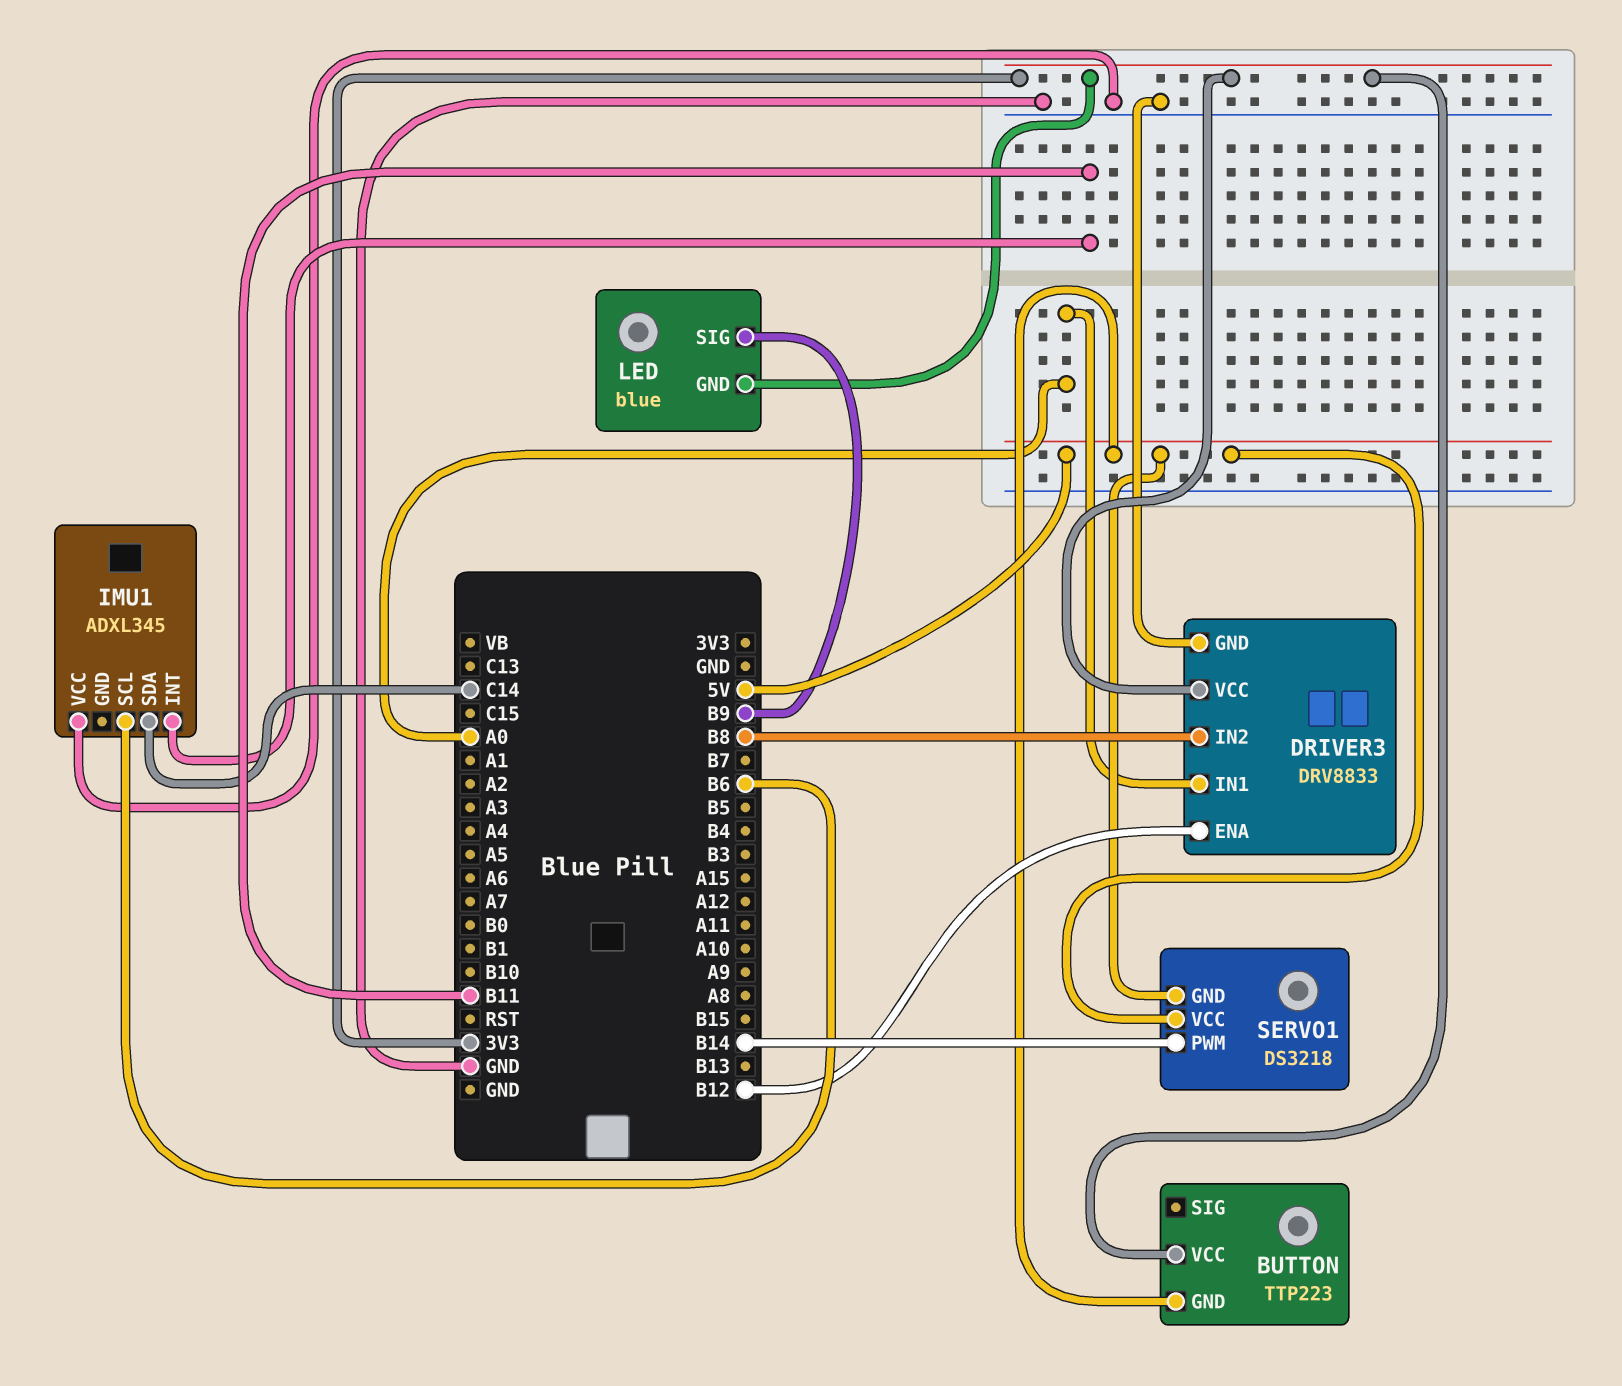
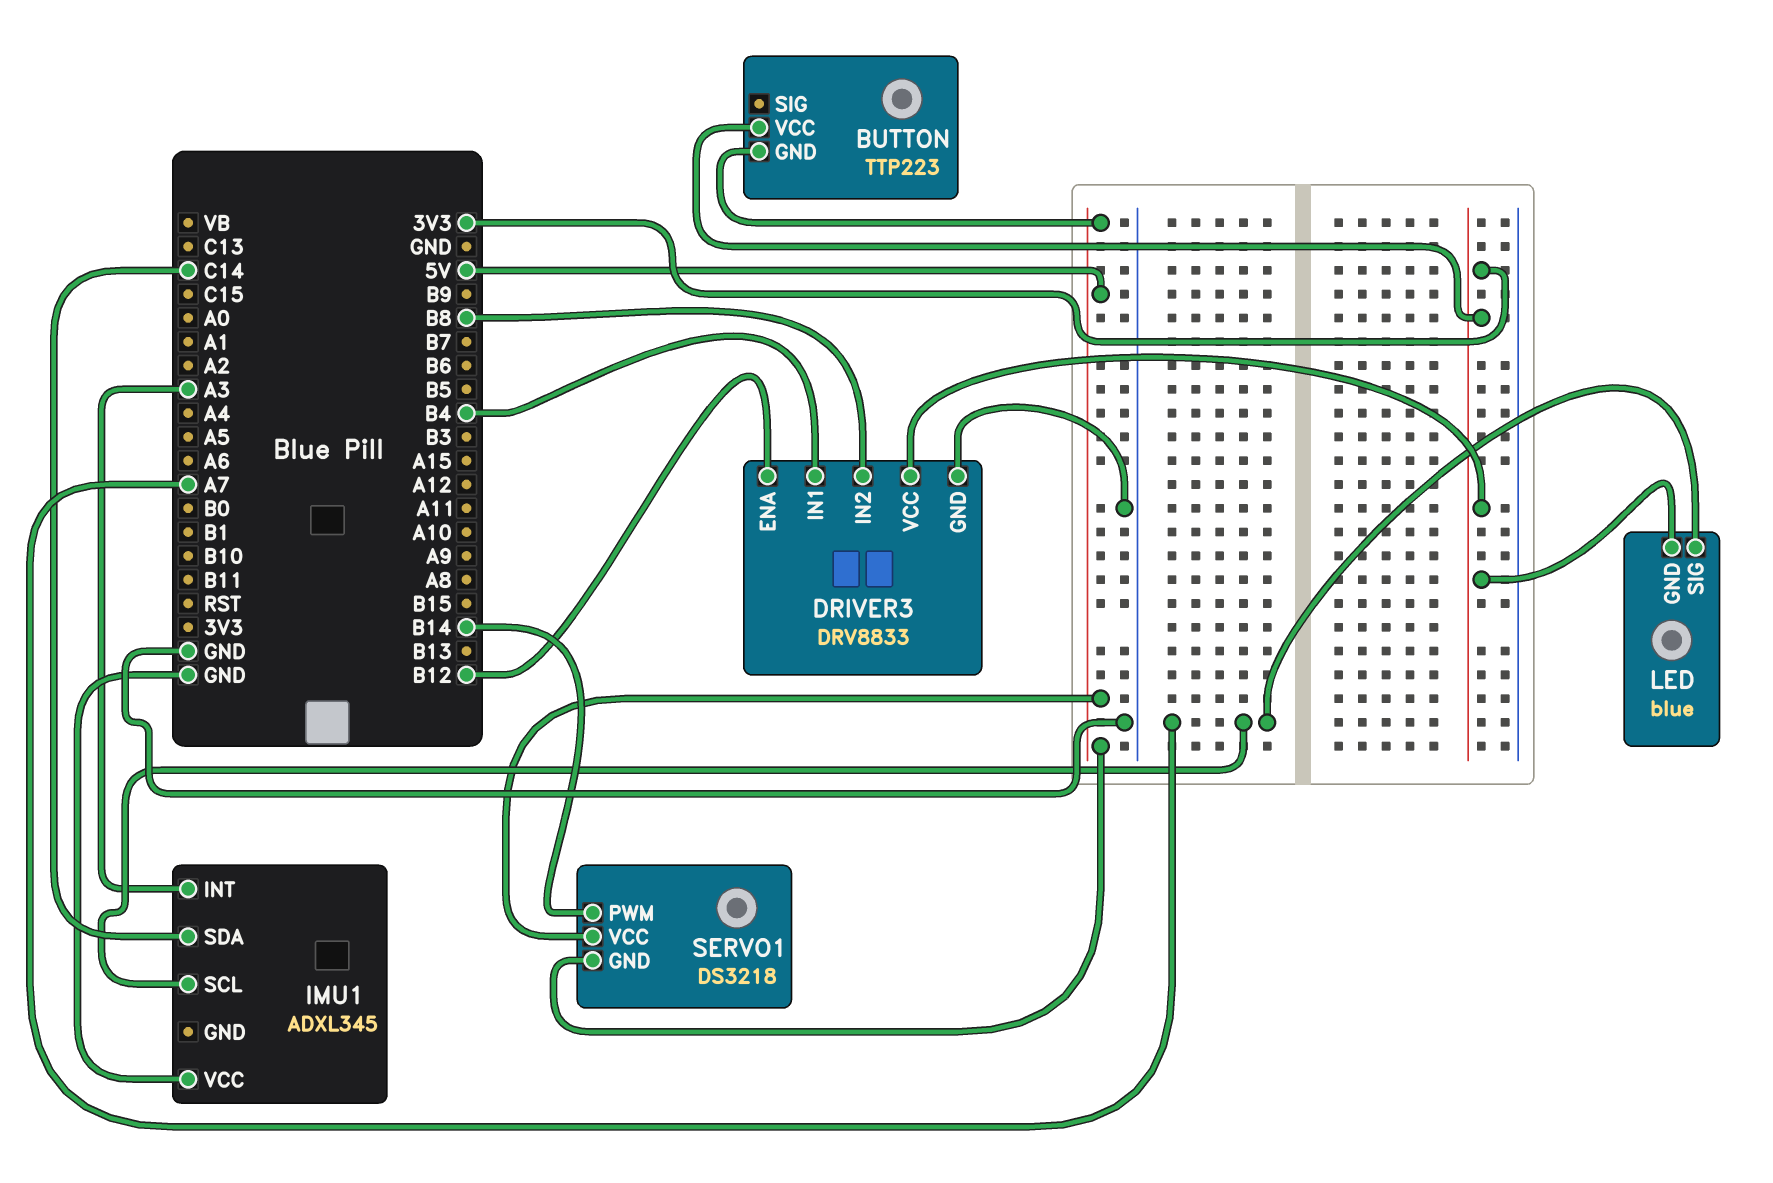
DRIVER3 pin IN1: A0 -> B4
IMU1 pin INT: B11 -> A3
IMU1 pin SCL: B6 -> A7
LED pin SIG: B9 -> A7

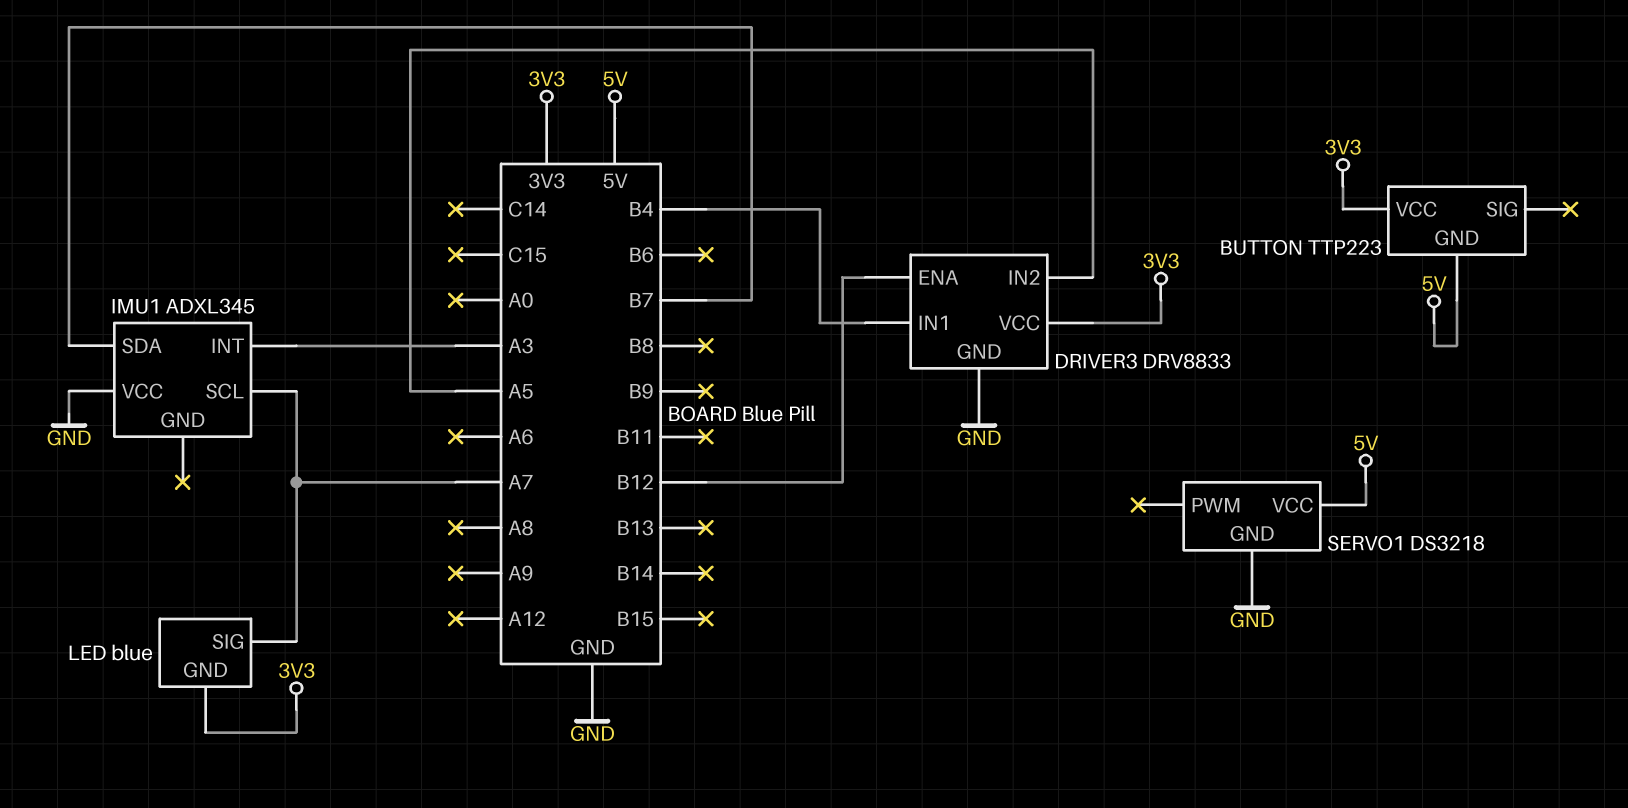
DRIVER3 pin IN2: B8 -> A5
IMU1 pin SDA: C14 -> B7
SERVO1 pin GND: 5V -> GND
SERVO1 pin PWM: B14 -> none

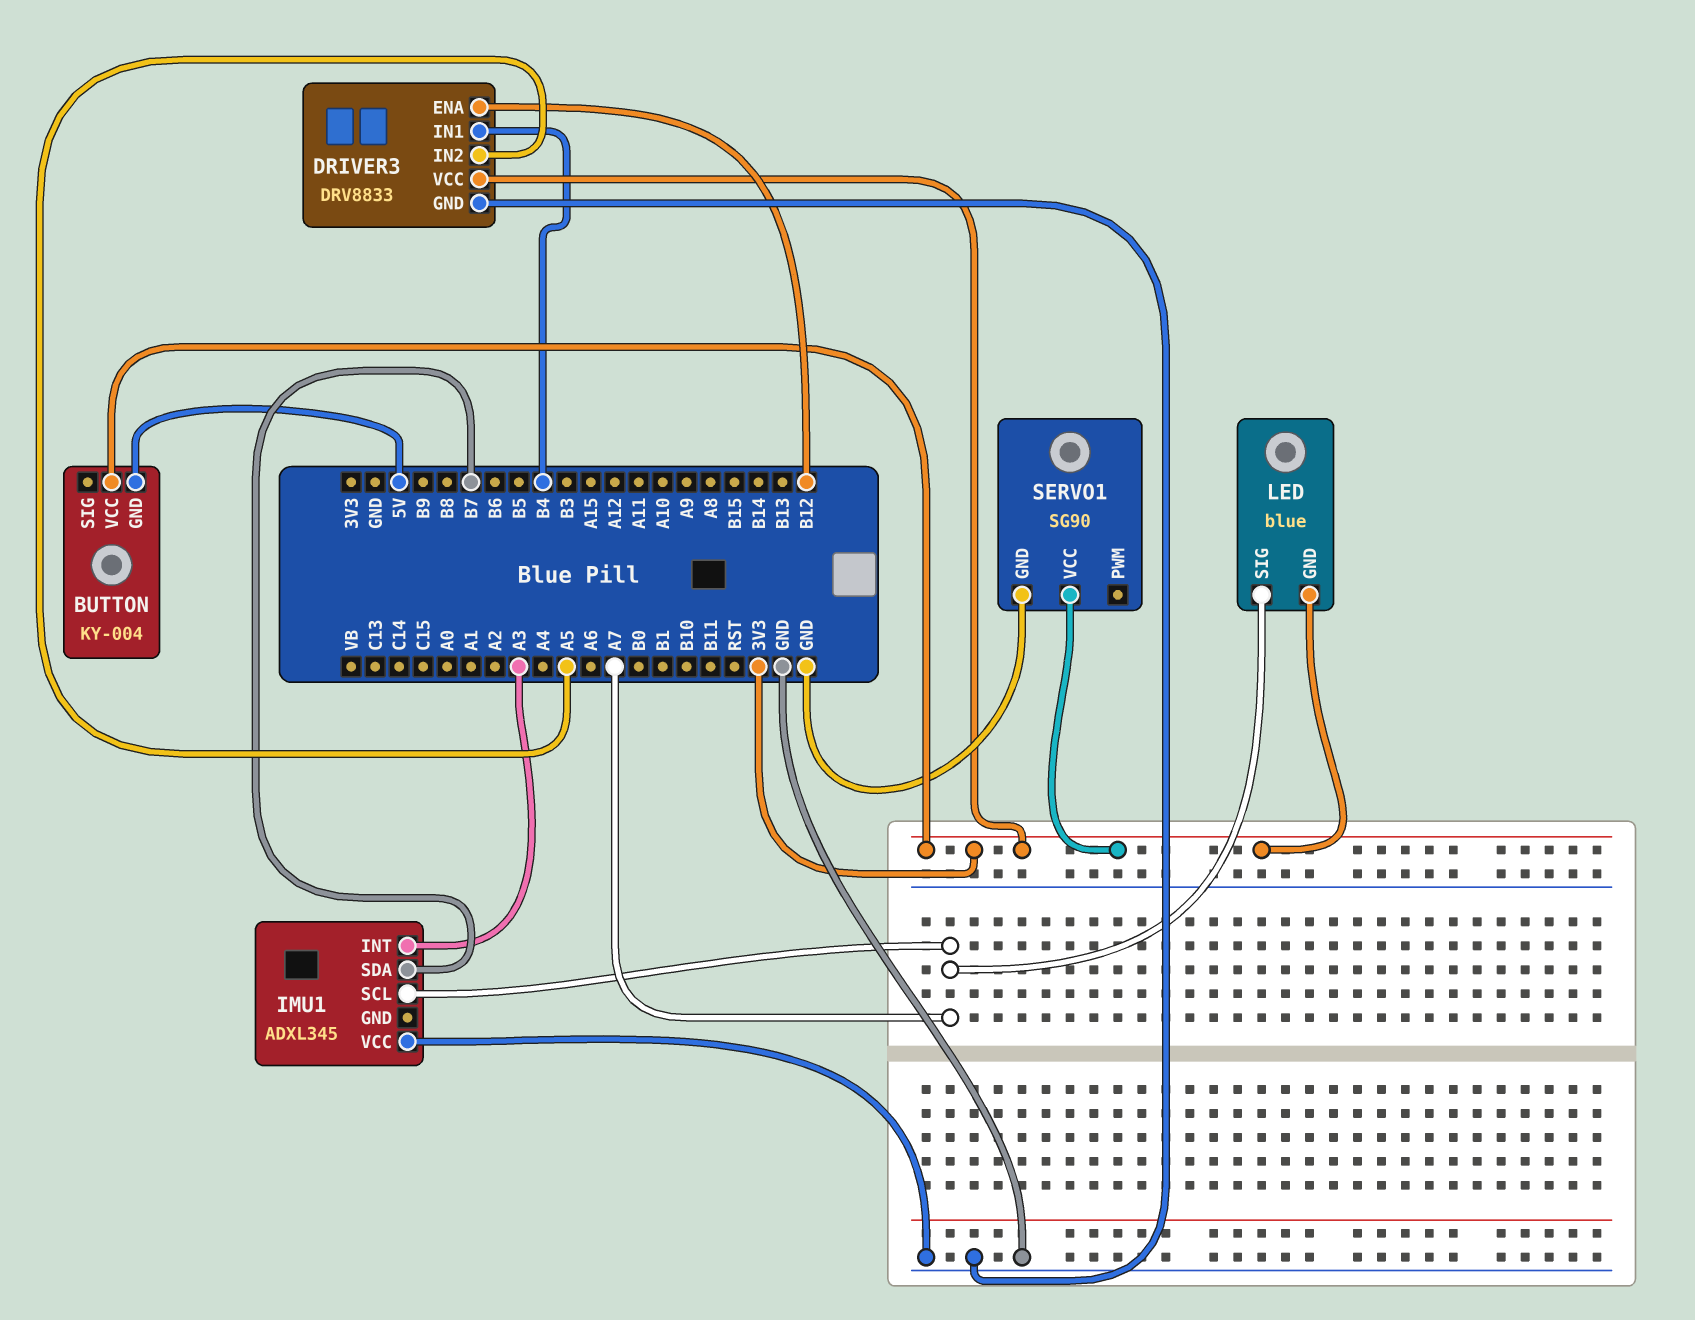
BUTTON: TTP223 -> KY-004
SERVO1: DS3218 -> SG90
SERVO1 pin VCC: 5V -> 3V3

